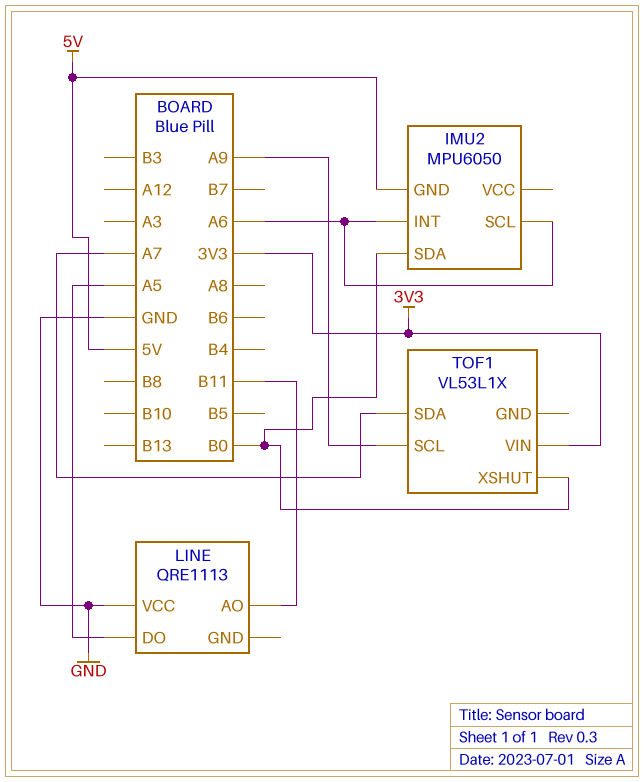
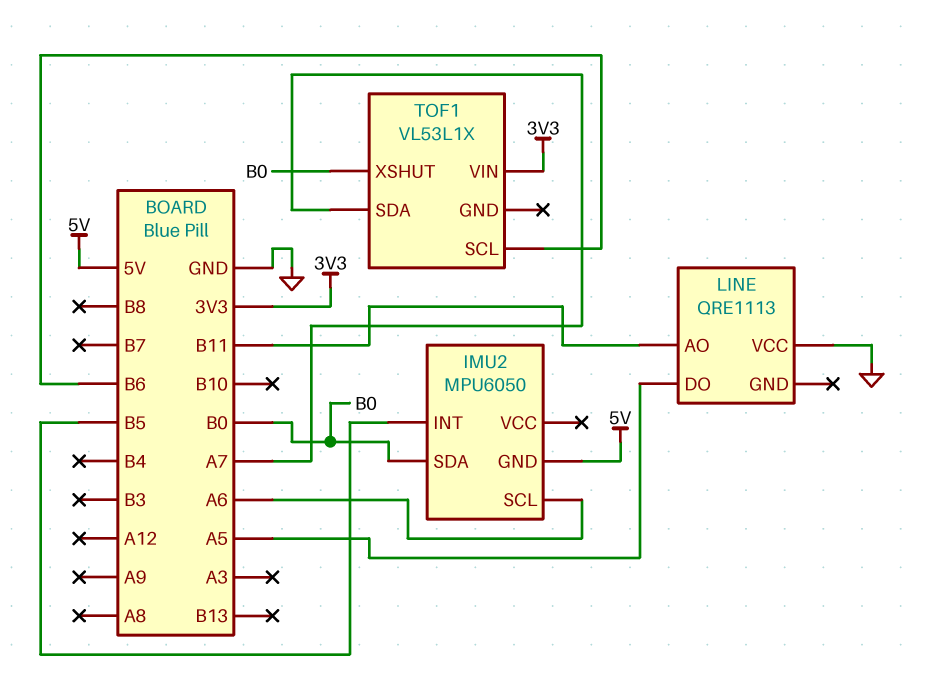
IMU2 pin INT: A6 -> B5
TOF1 pin SCL: A9 -> B6

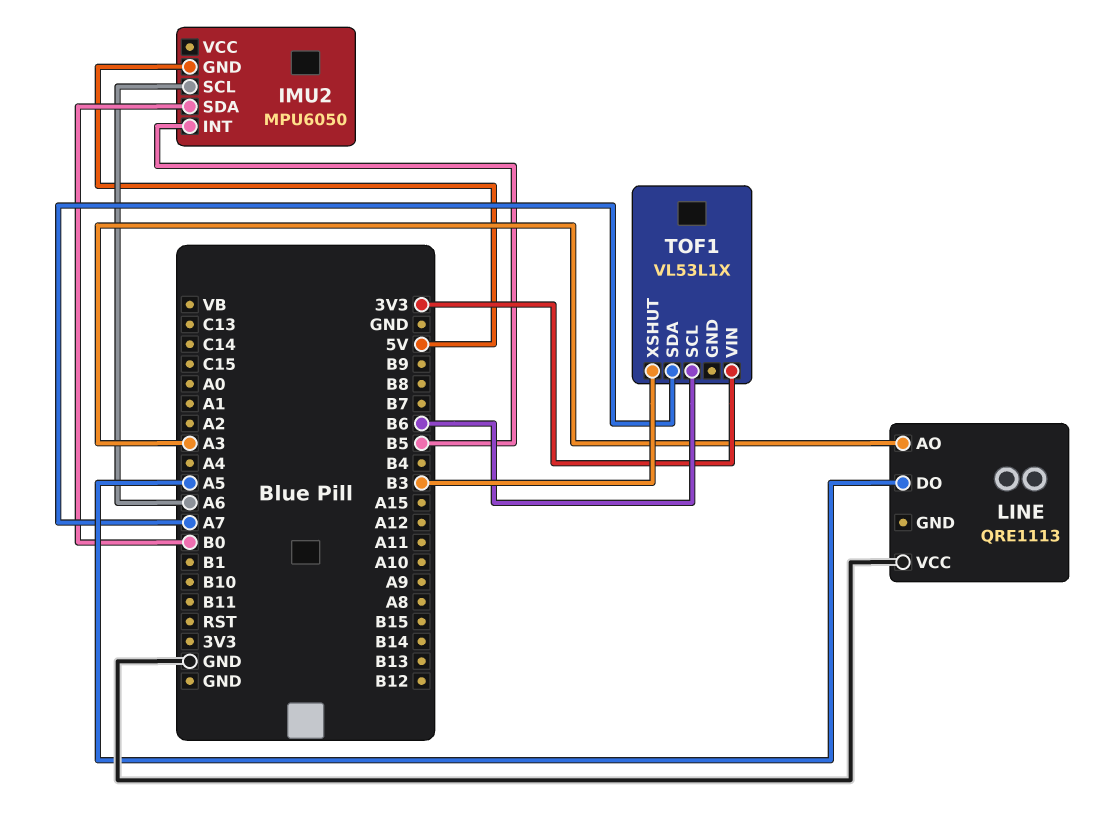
LINE pin AO: B11 -> A3
TOF1 pin XSHUT: B0 -> B3

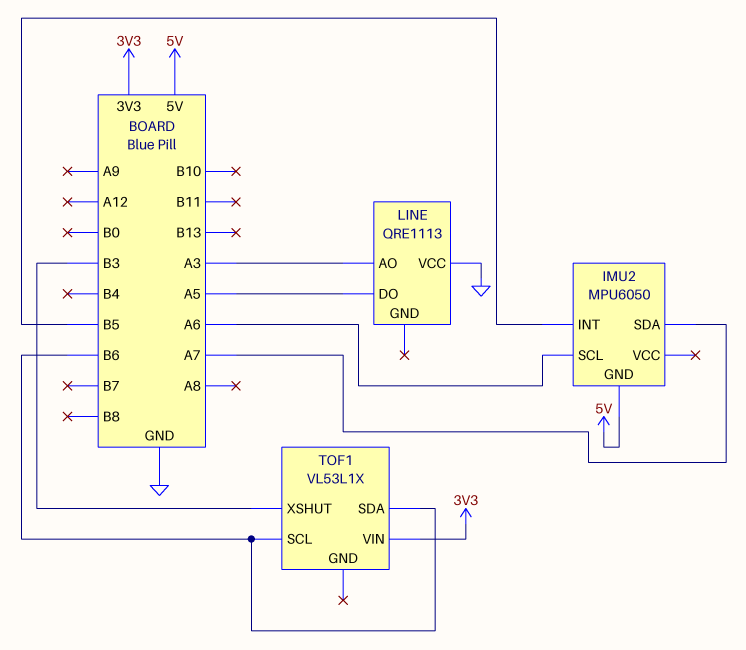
IMU2 pin SDA: B0 -> A7
TOF1 pin SDA: A7 -> B6

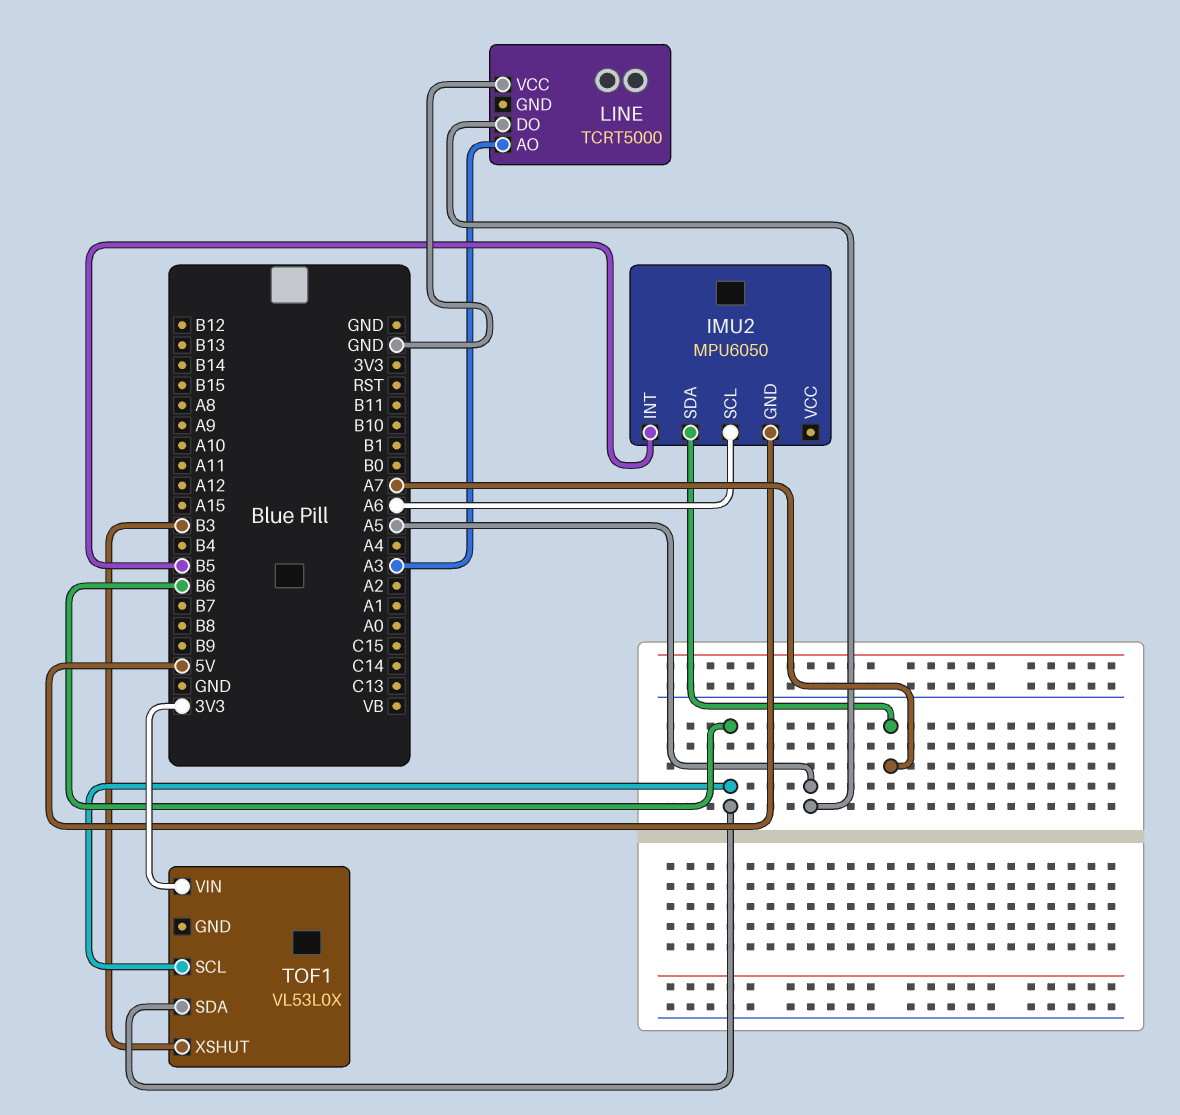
LINE: QRE1113 -> TCRT5000
TOF1: VL53L1X -> VL53L0X

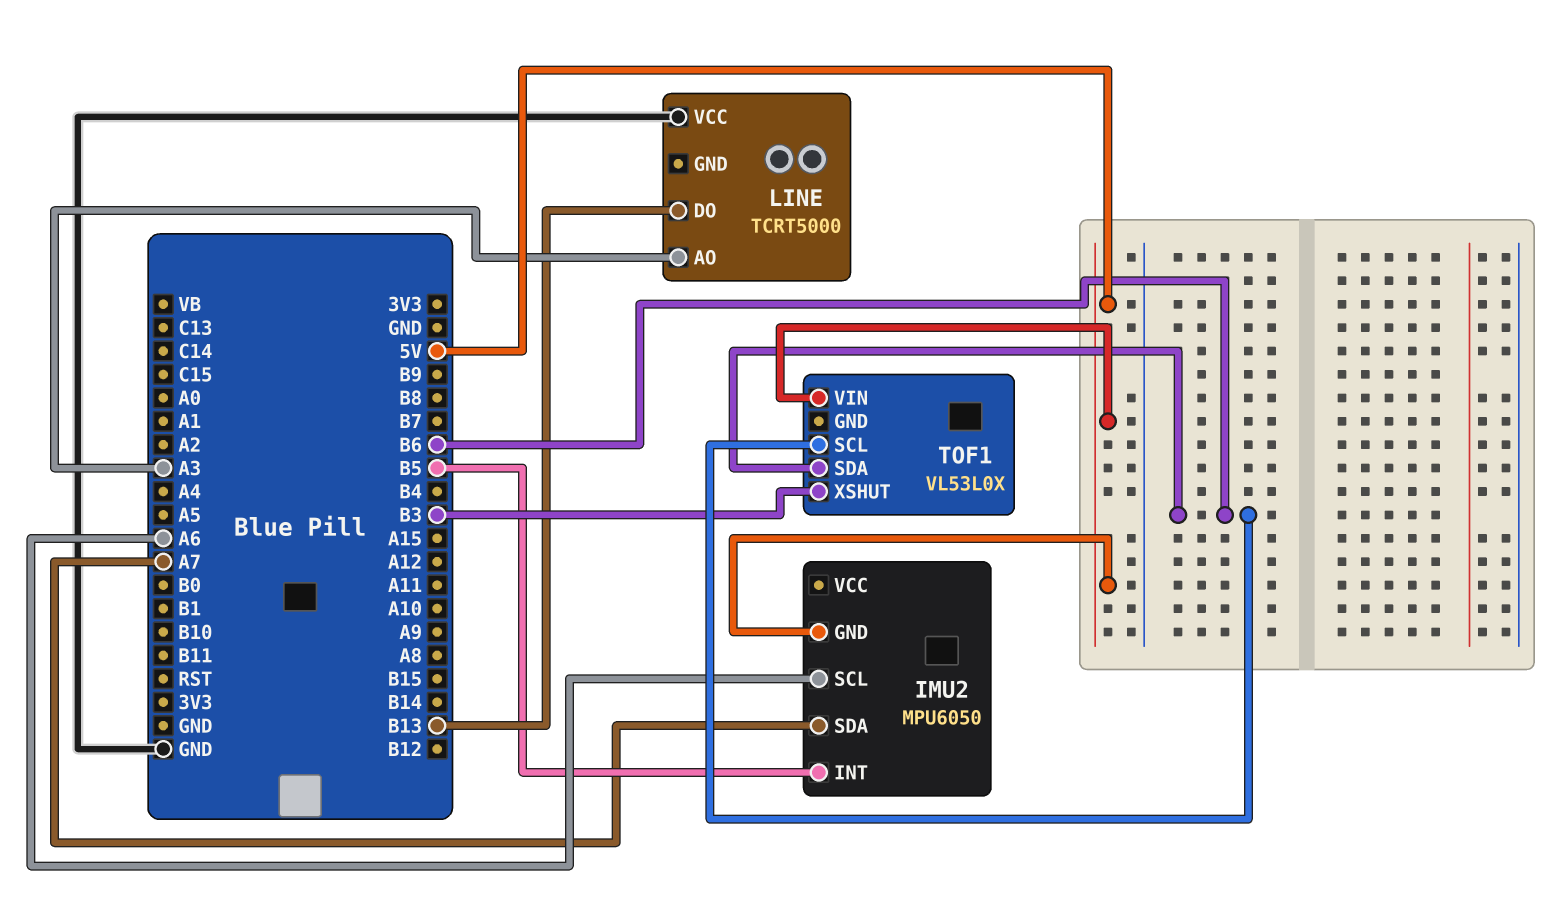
LINE pin DO: A5 -> B13
TOF1 pin VIN: 3V3 -> 5V

